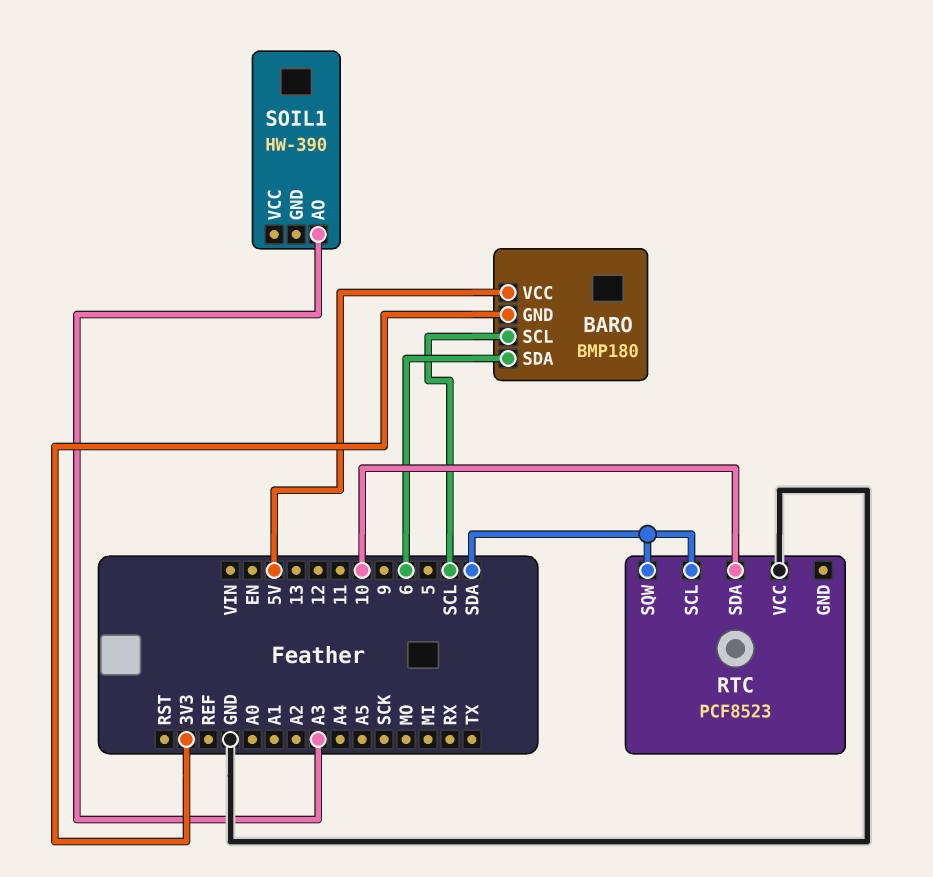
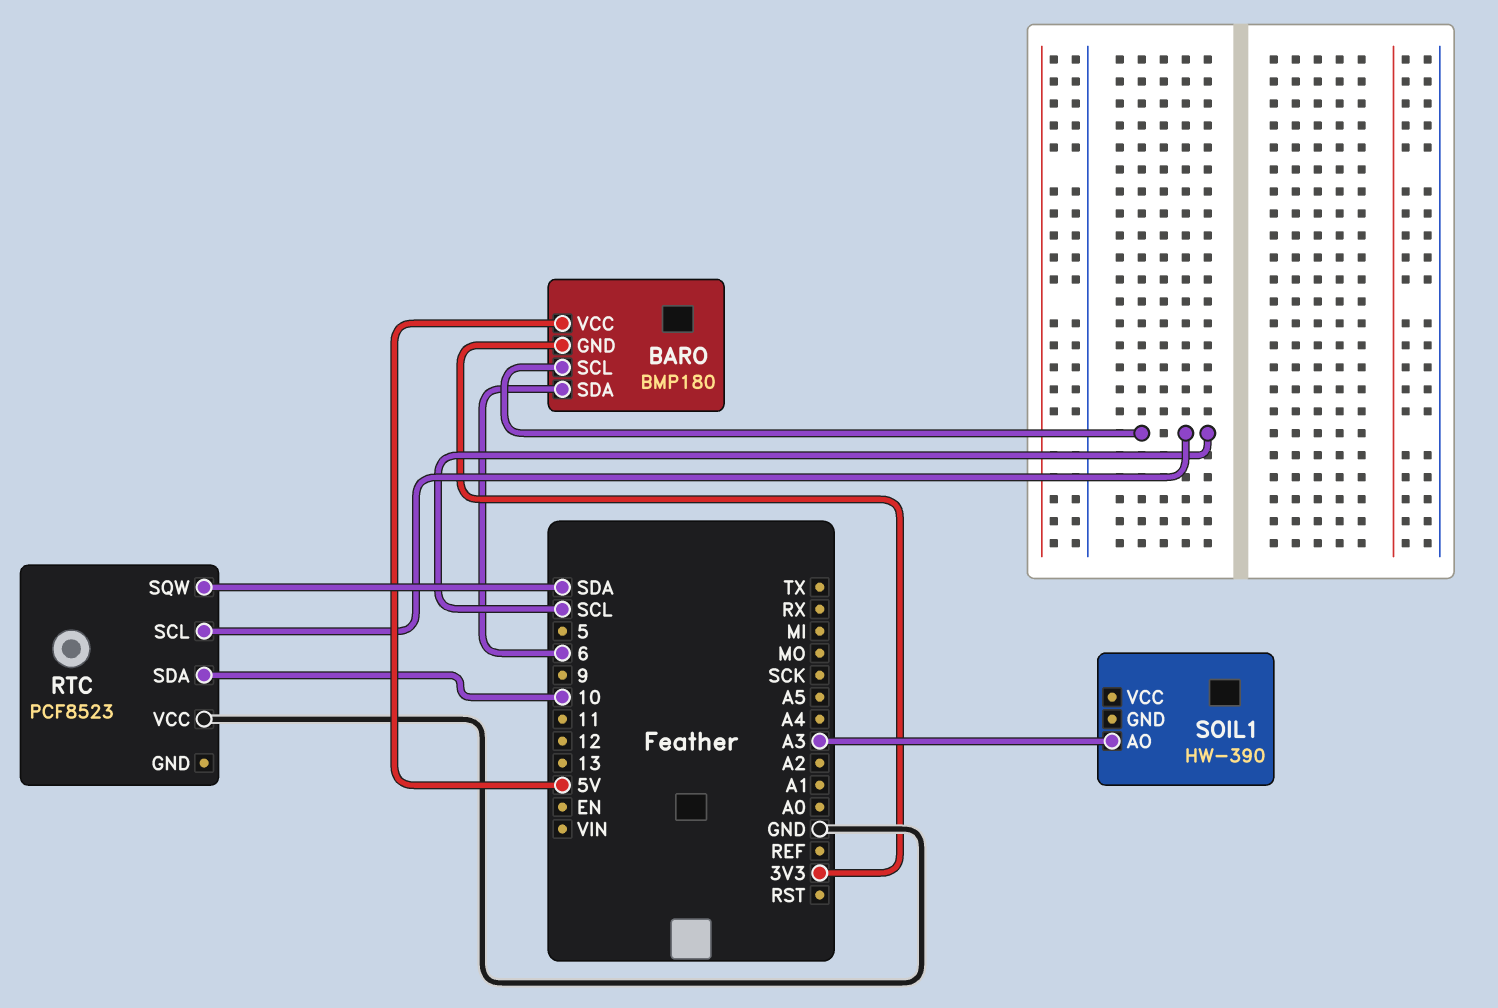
RTC pin SCL: SDA -> SCL

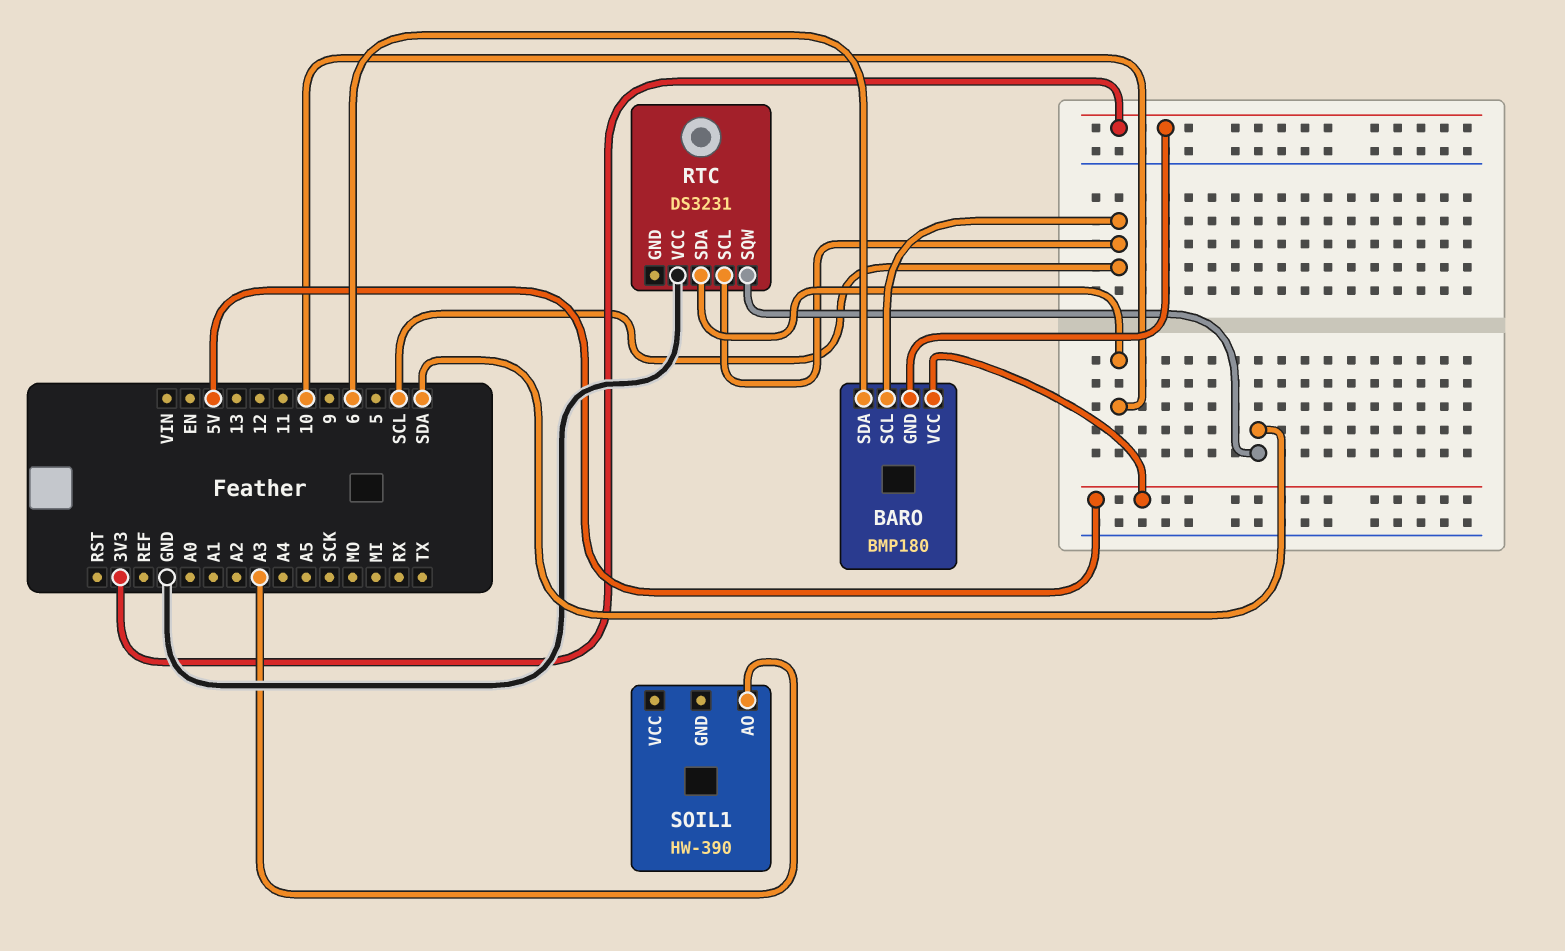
RTC: PCF8523 -> DS3231

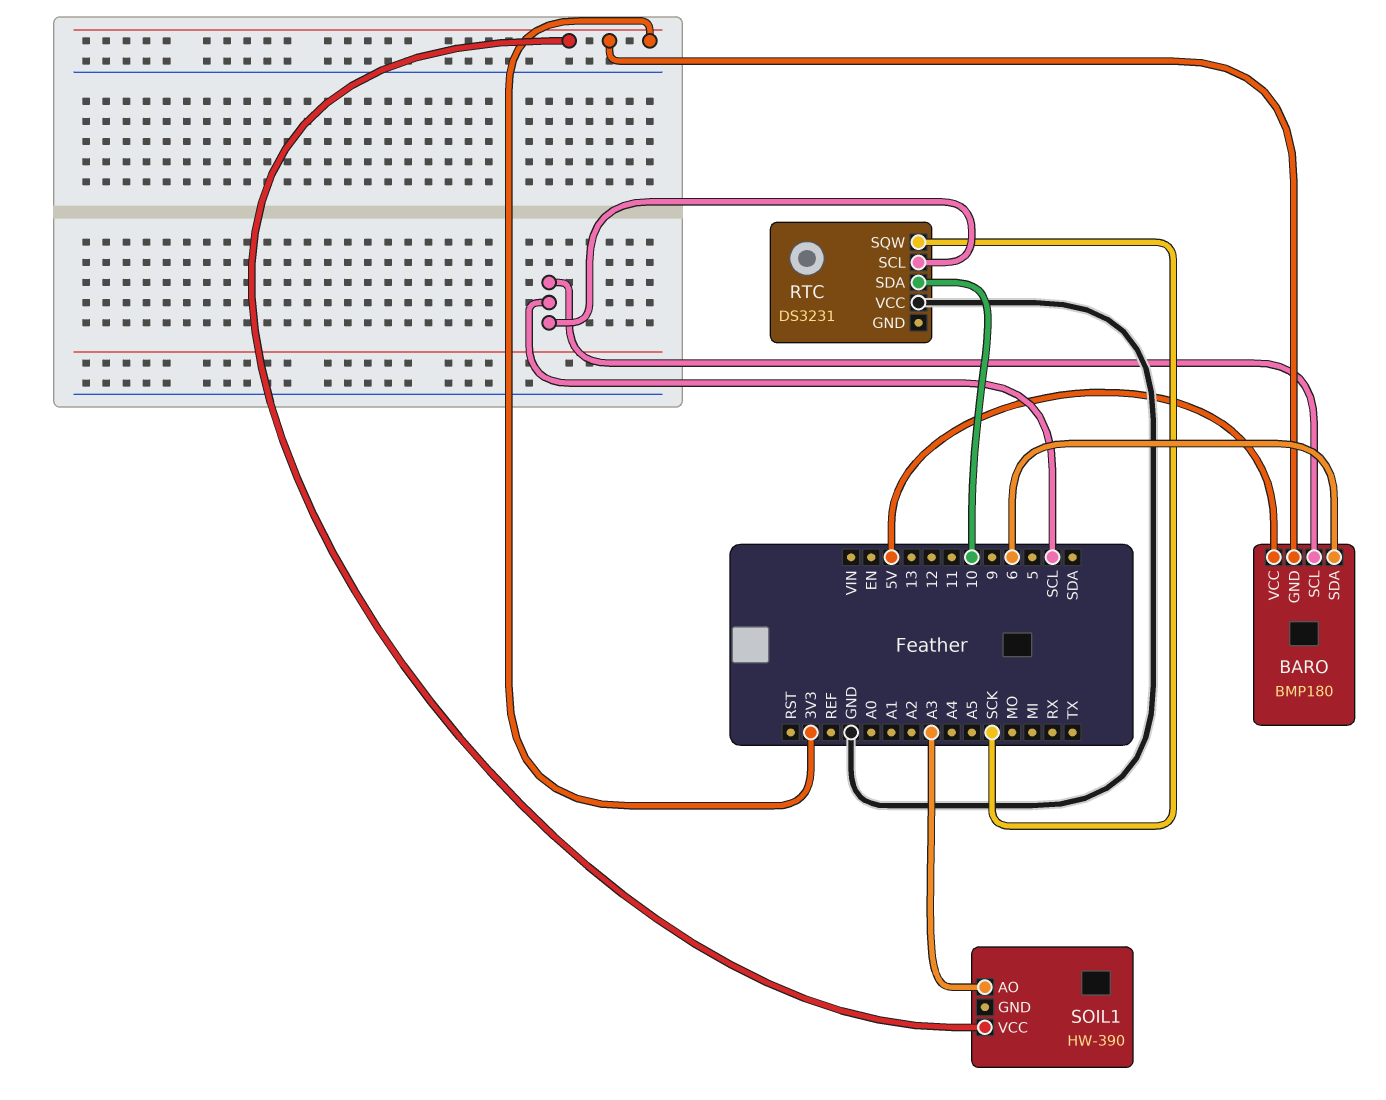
RTC pin SQW: SDA -> SCK
SOIL1 pin VCC: none -> 3V3

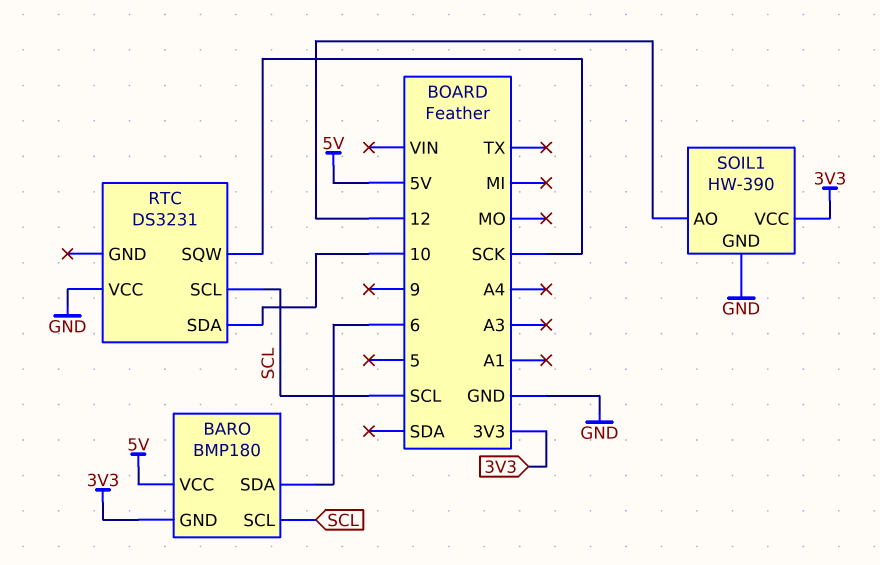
SOIL1 pin AO: A3 -> 12
SOIL1 pin GND: none -> GND

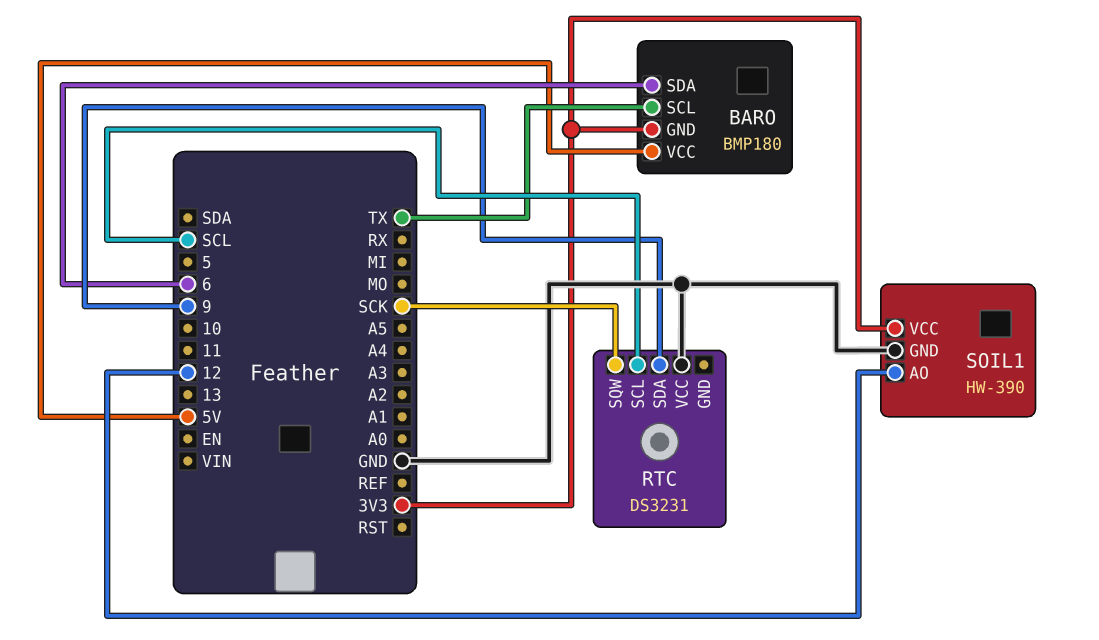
BARO pin SCL: SCL -> TX
RTC pin SDA: 10 -> 9

